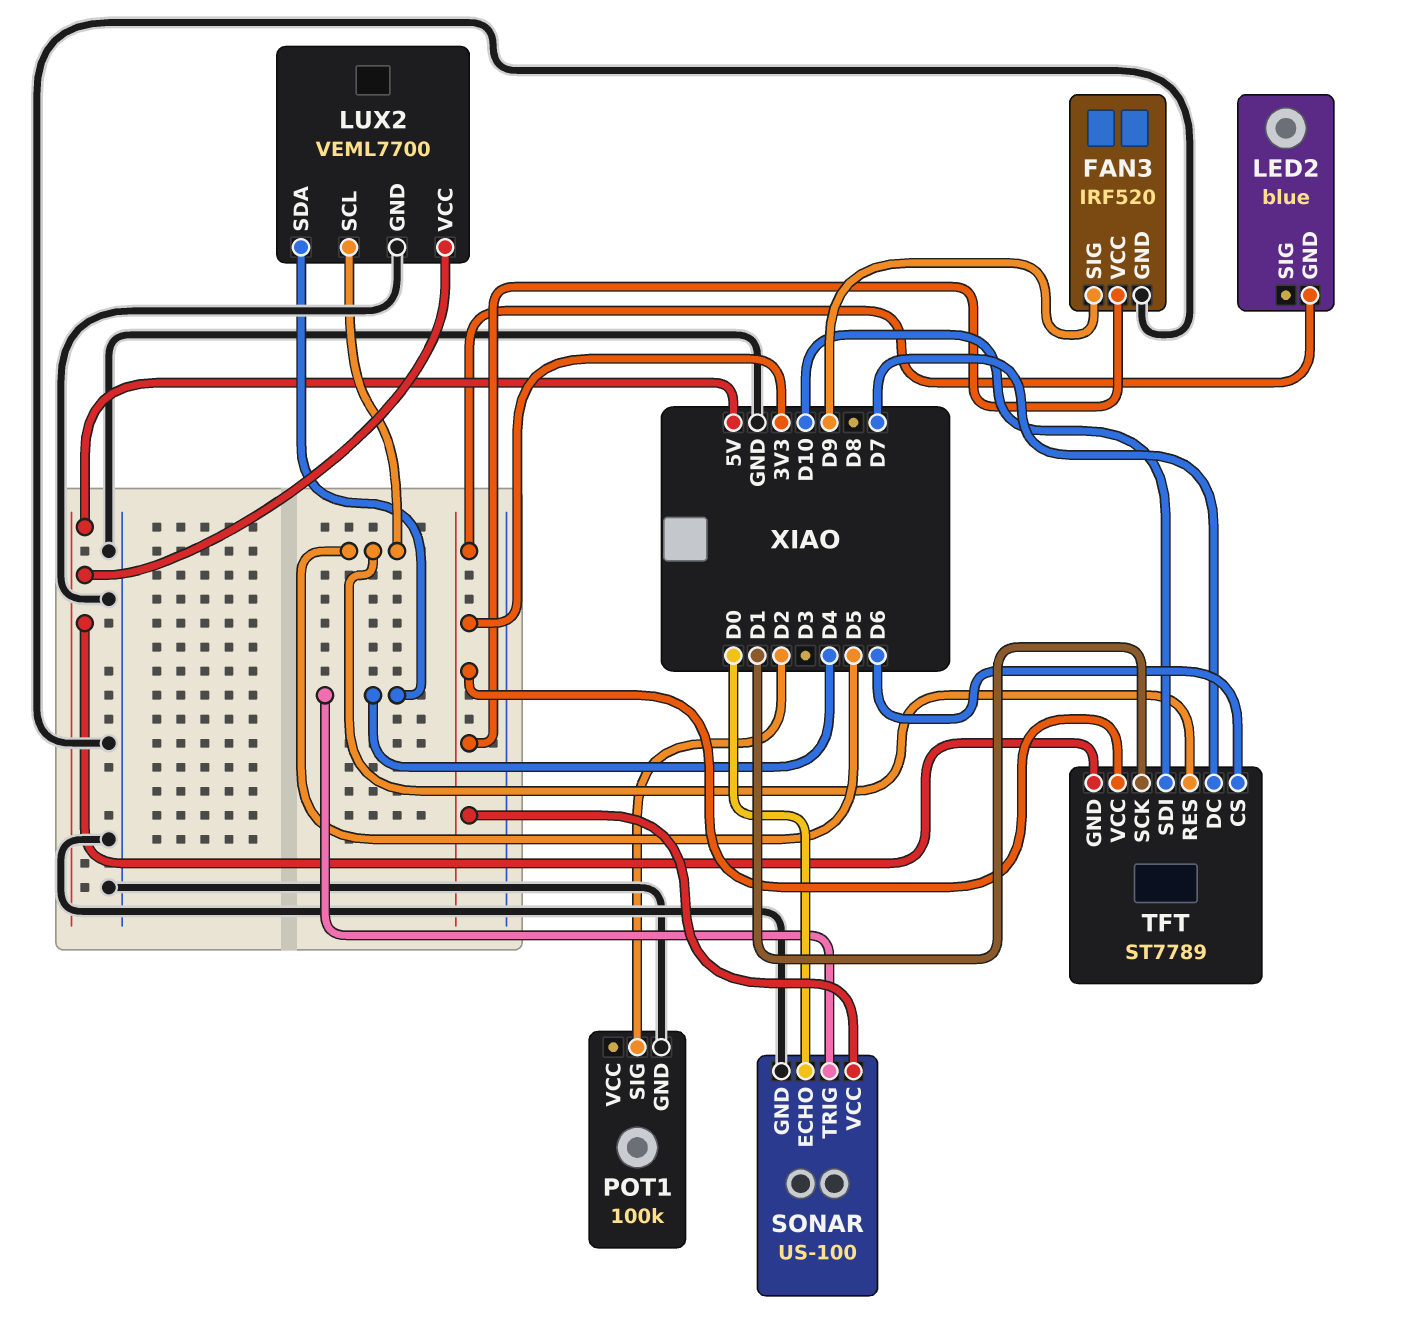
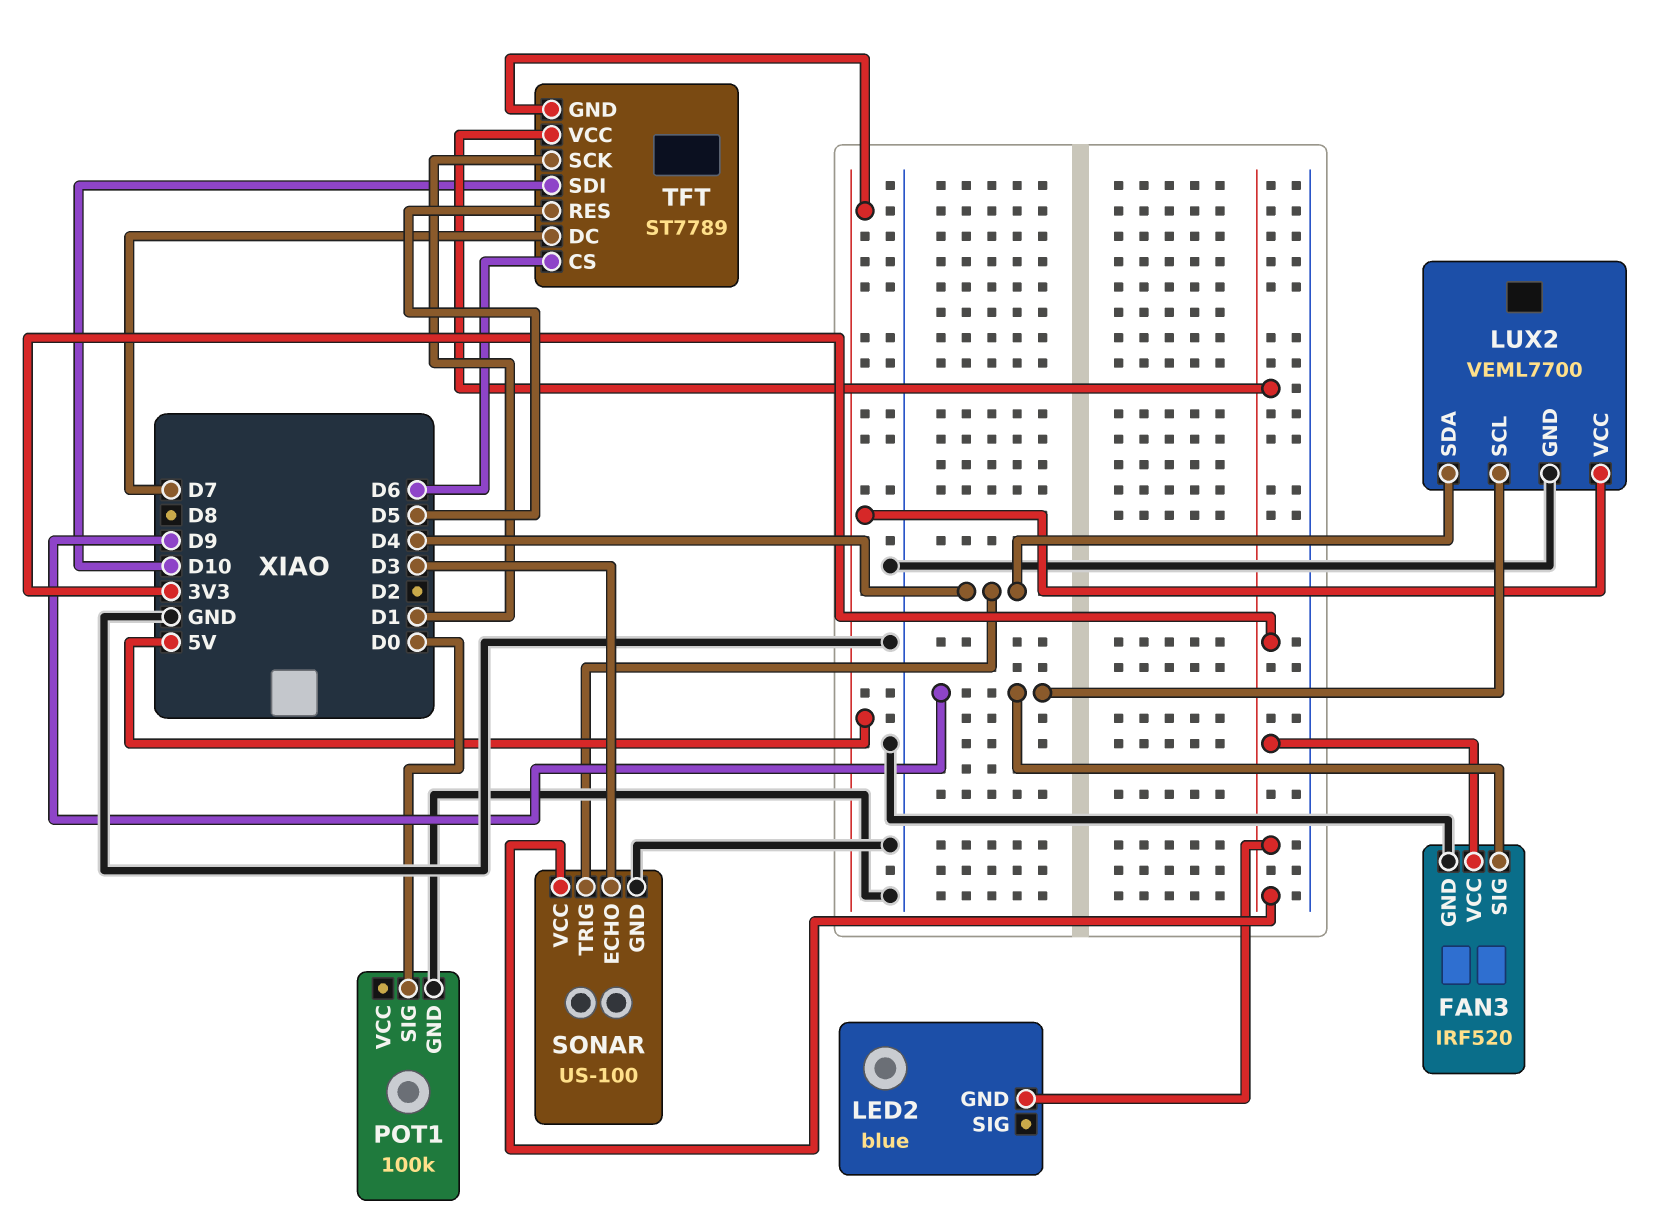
LUX2 pin SCL: D5 -> D9
POT1 pin SIG: D2 -> D0
SONAR pin ECHO: D0 -> D3

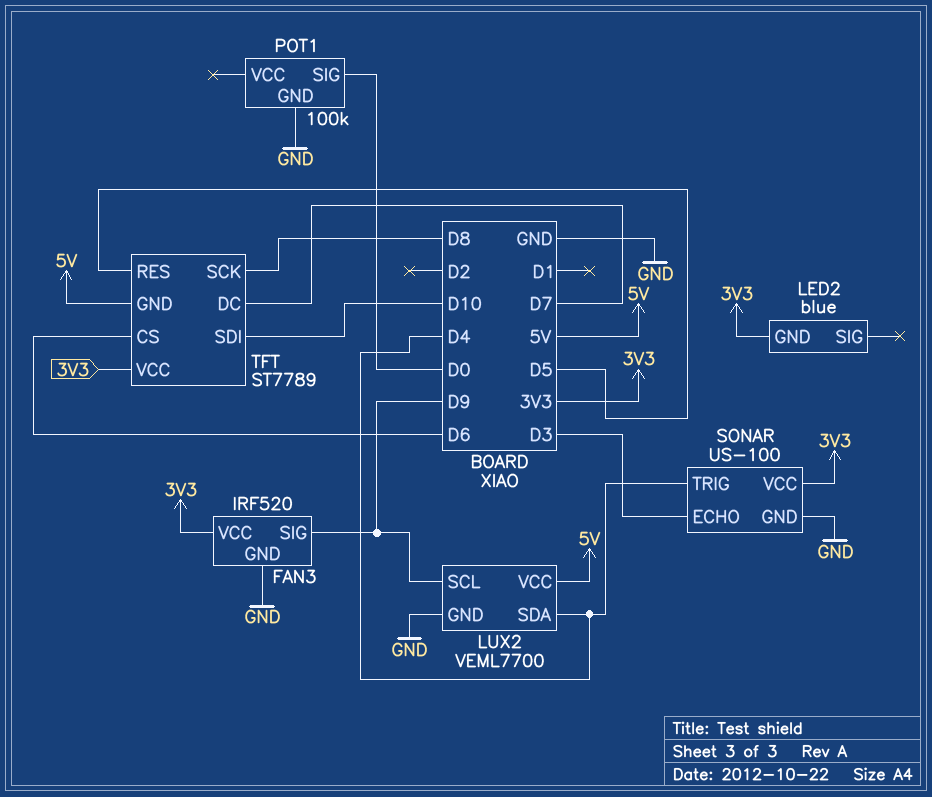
TFT pin SCK: D1 -> D8

